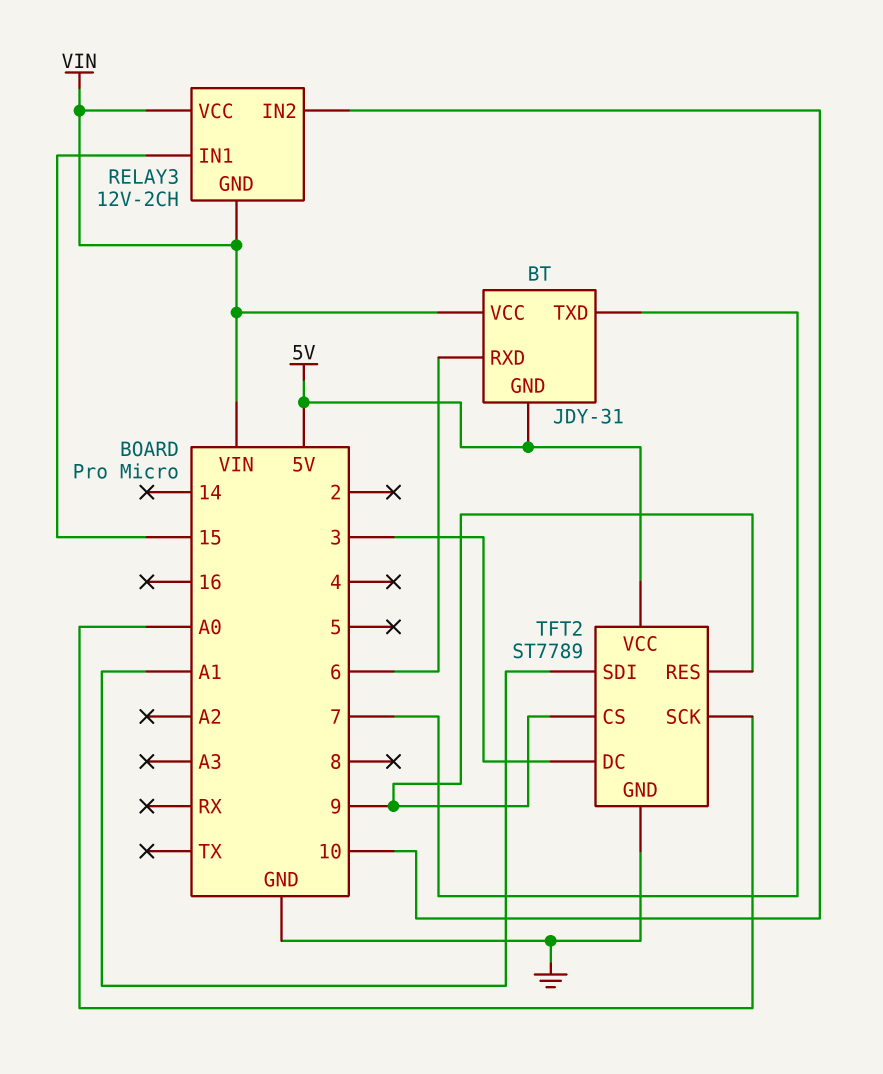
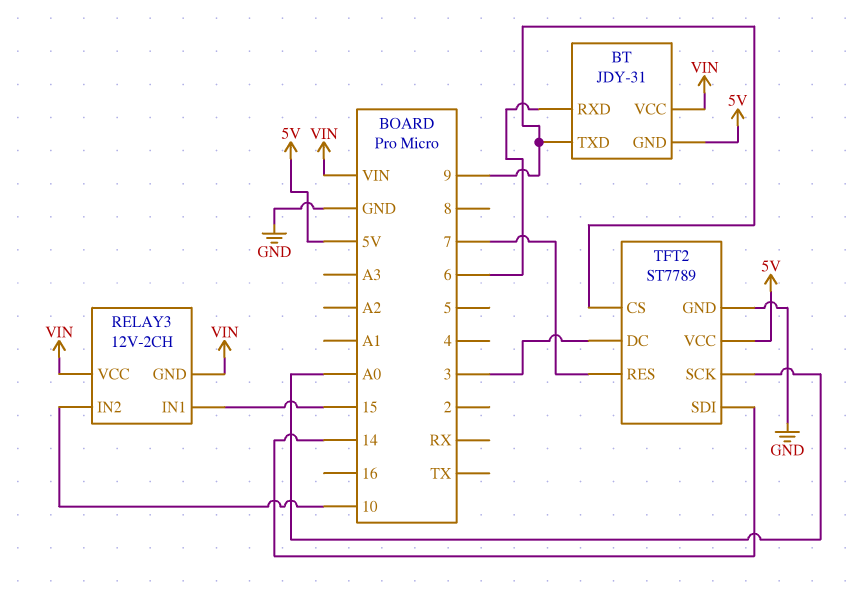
BT pin TXD: 7 -> 9
TFT2 pin RES: 9 -> 7
TFT2 pin SDI: A1 -> 14

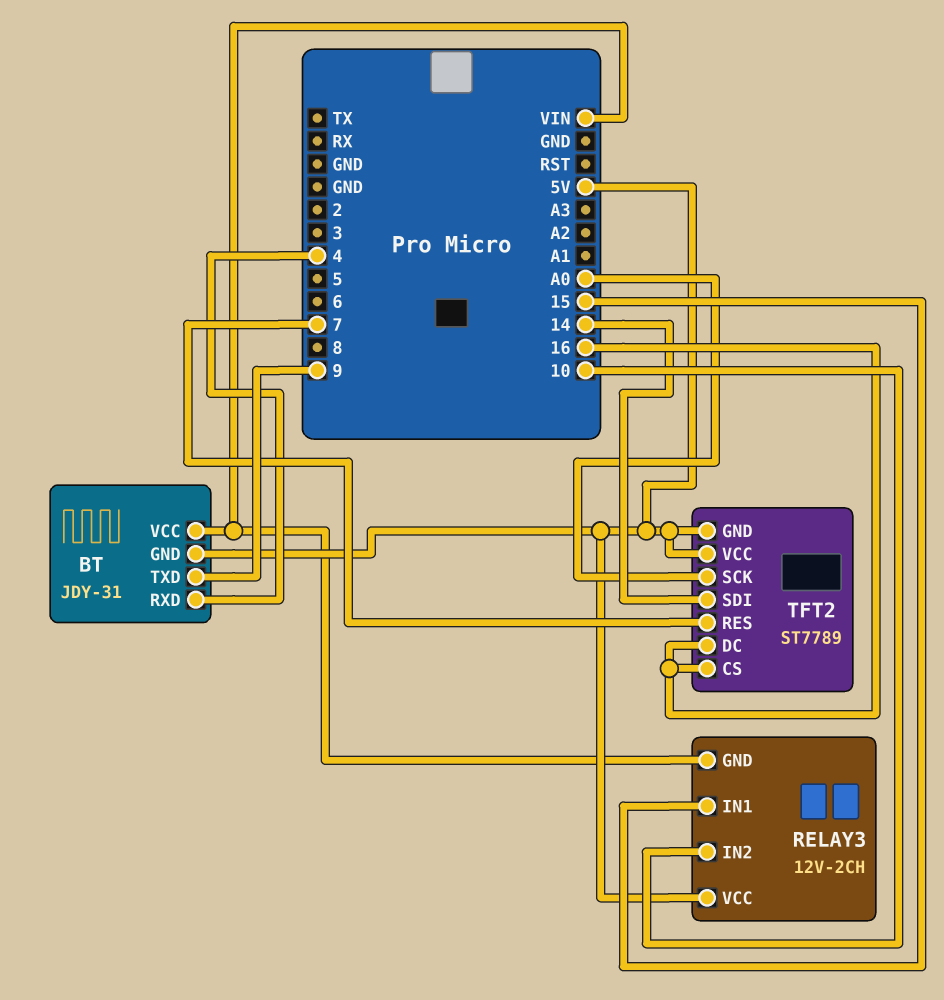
BT pin RXD: 6 -> 4
RELAY3 pin VCC: VIN -> 5V
TFT2 pin CS: 9 -> 16
TFT2 pin DC: 3 -> 16
TFT2 pin GND: GND -> 5V

